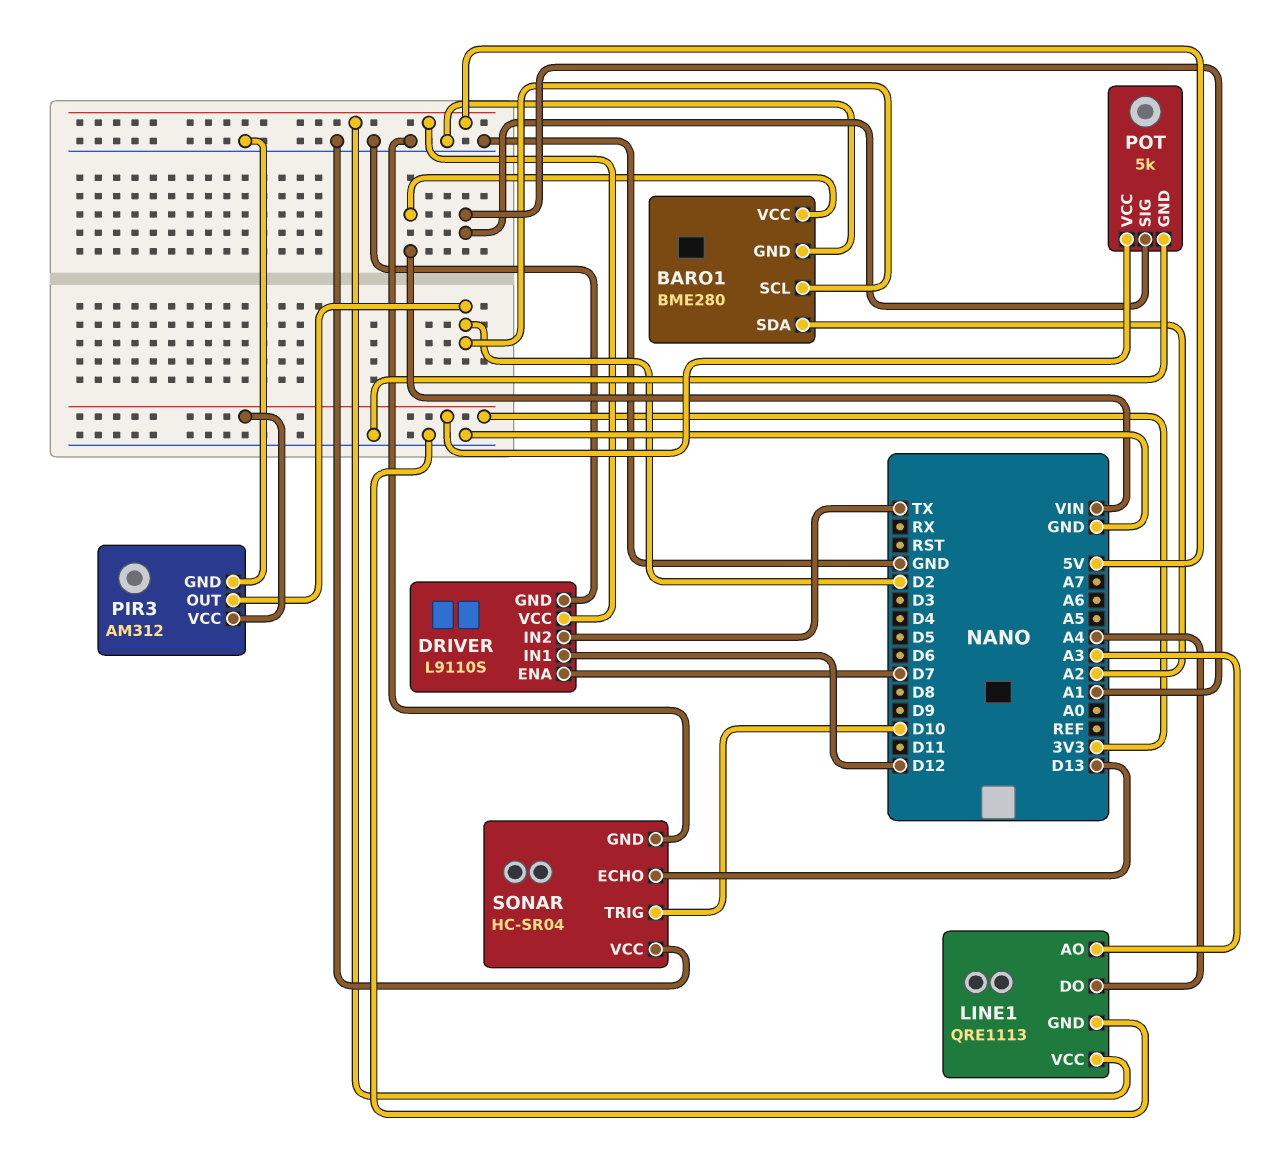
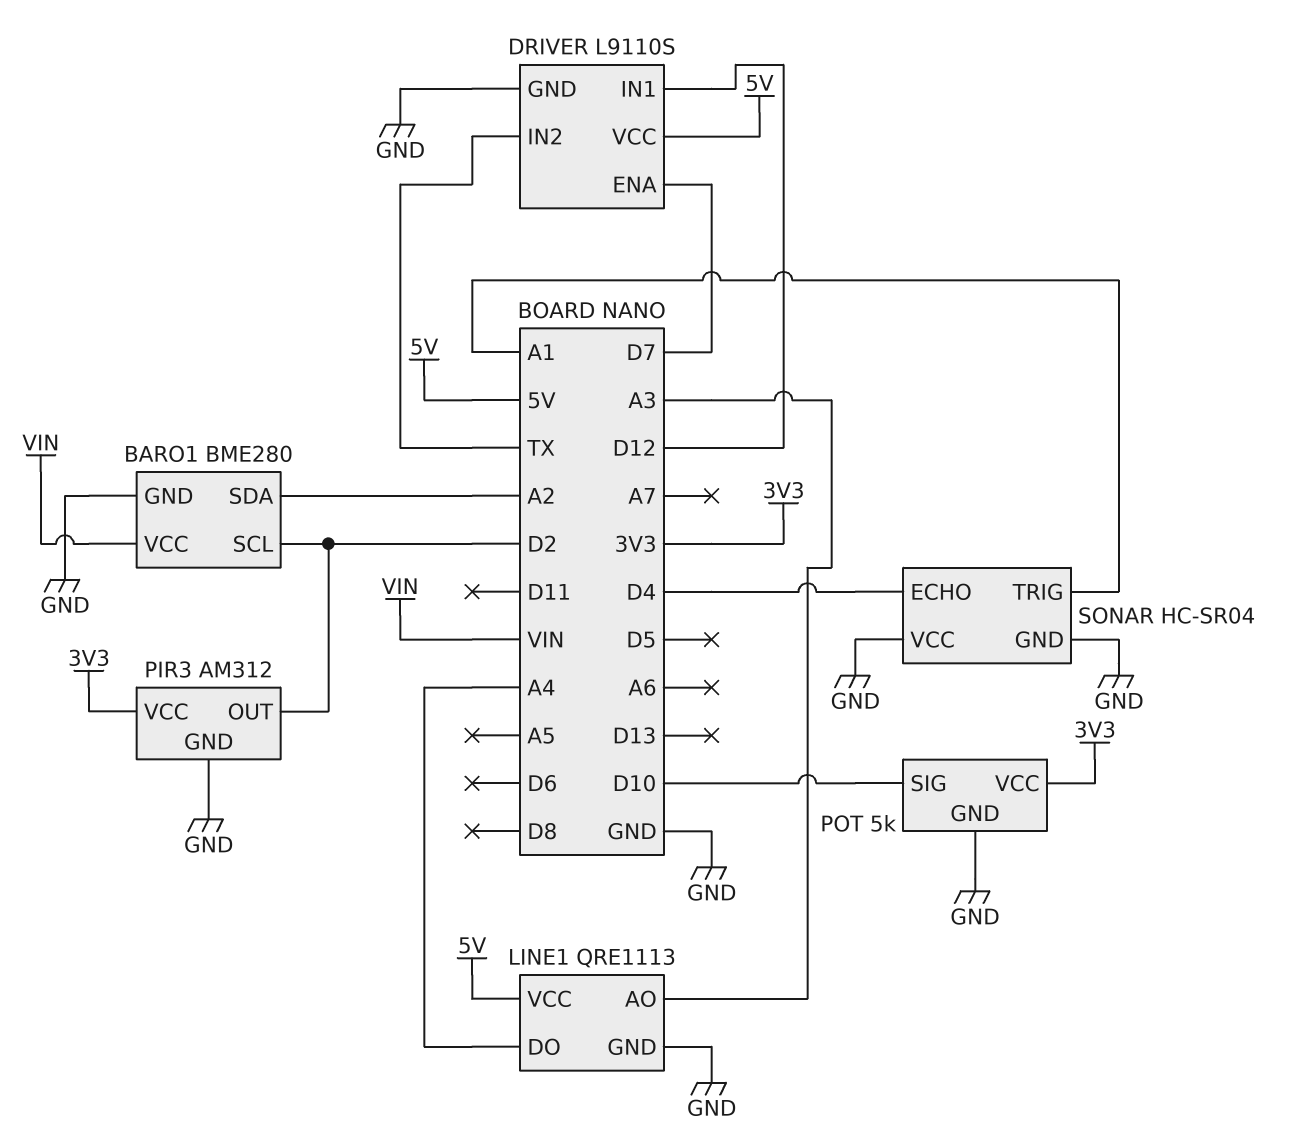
POT pin SIG: A1 -> D10
SONAR pin ECHO: D13 -> D4
SONAR pin TRIG: D10 -> A1

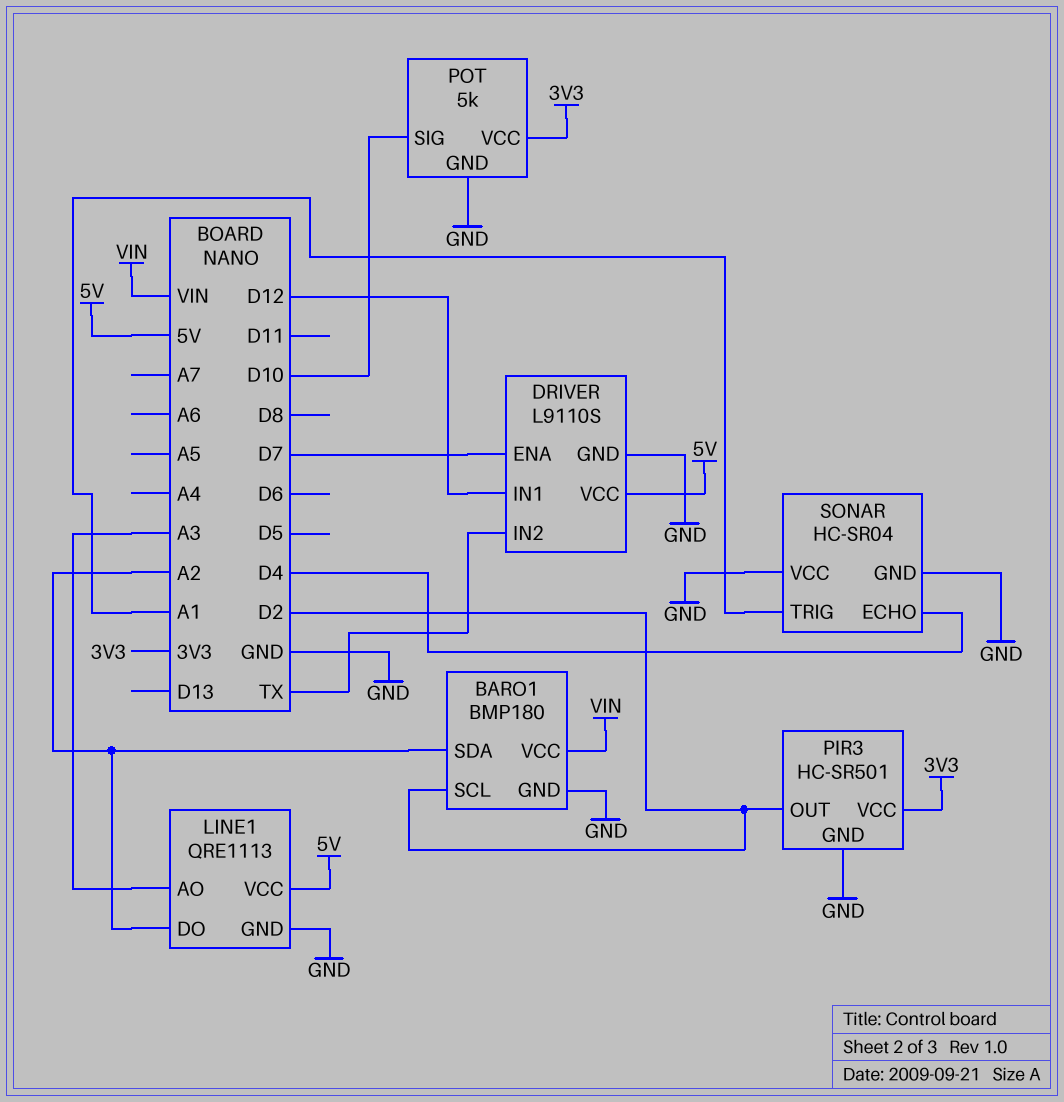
BARO1: BME280 -> BMP180
LINE1 pin DO: A4 -> A2
PIR3: AM312 -> HC-SR501

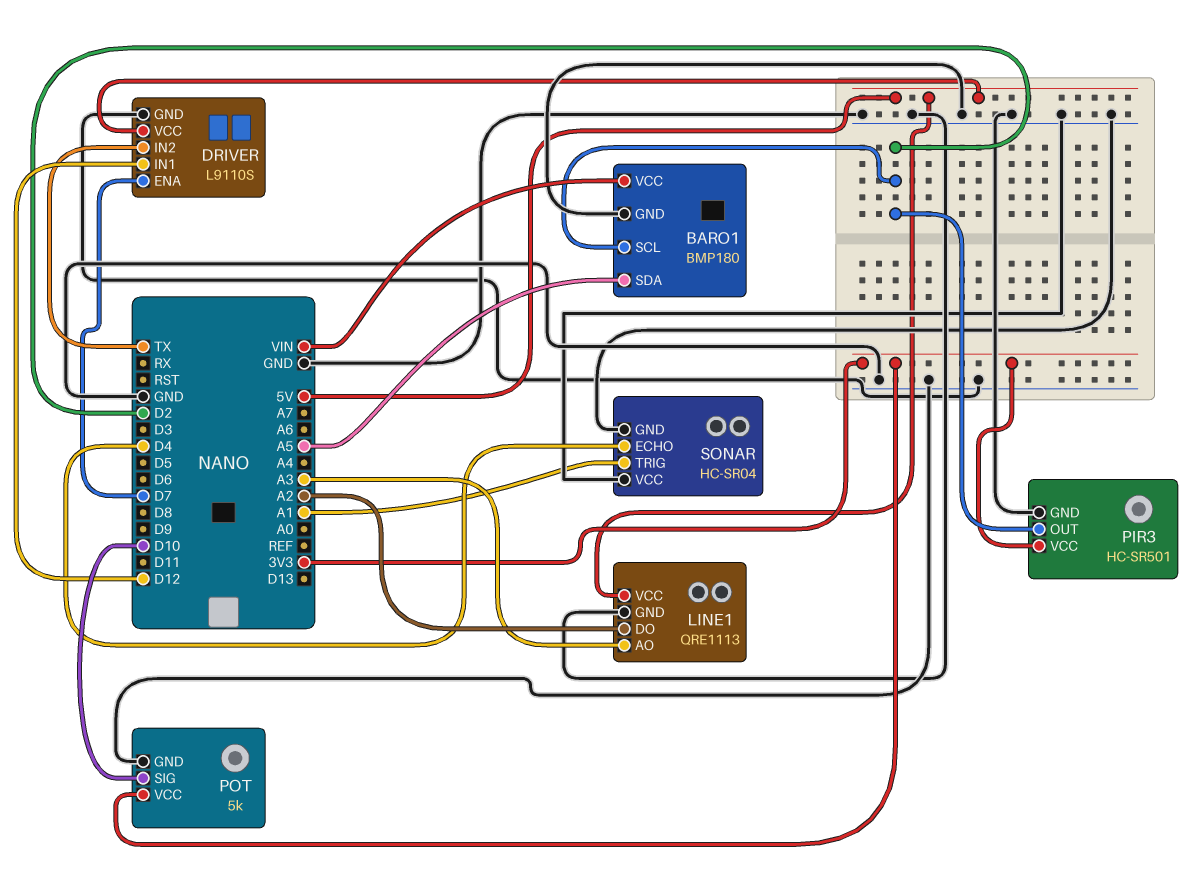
BARO1 pin SDA: A2 -> A5

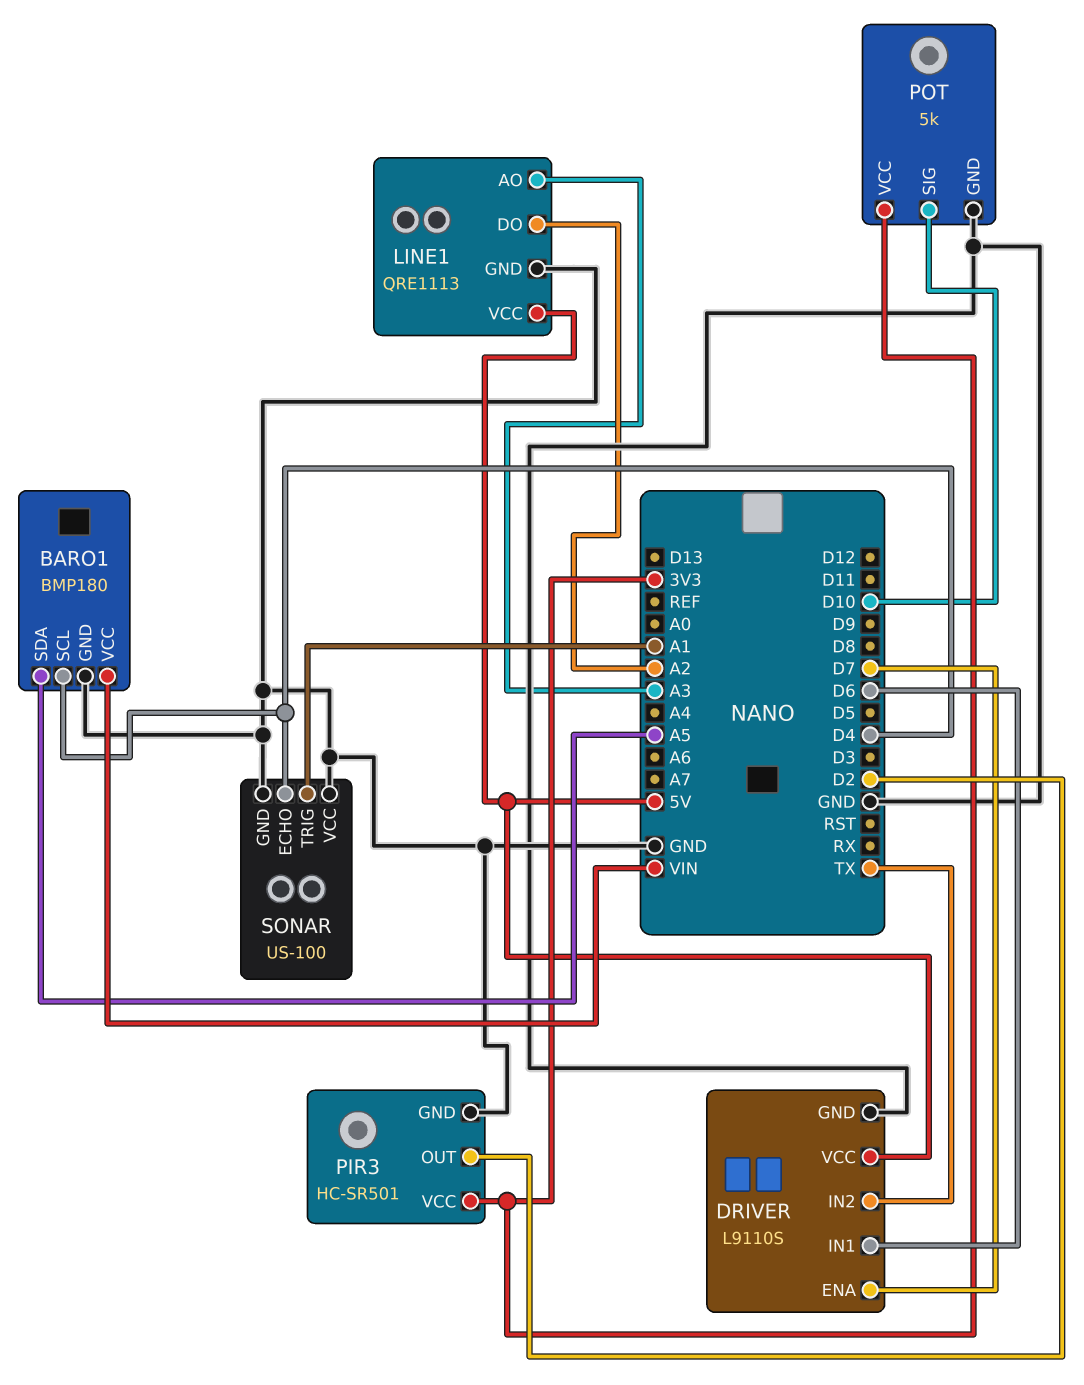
BARO1 pin SCL: D2 -> D4
DRIVER pin IN1: D12 -> D6
SONAR: HC-SR04 -> US-100

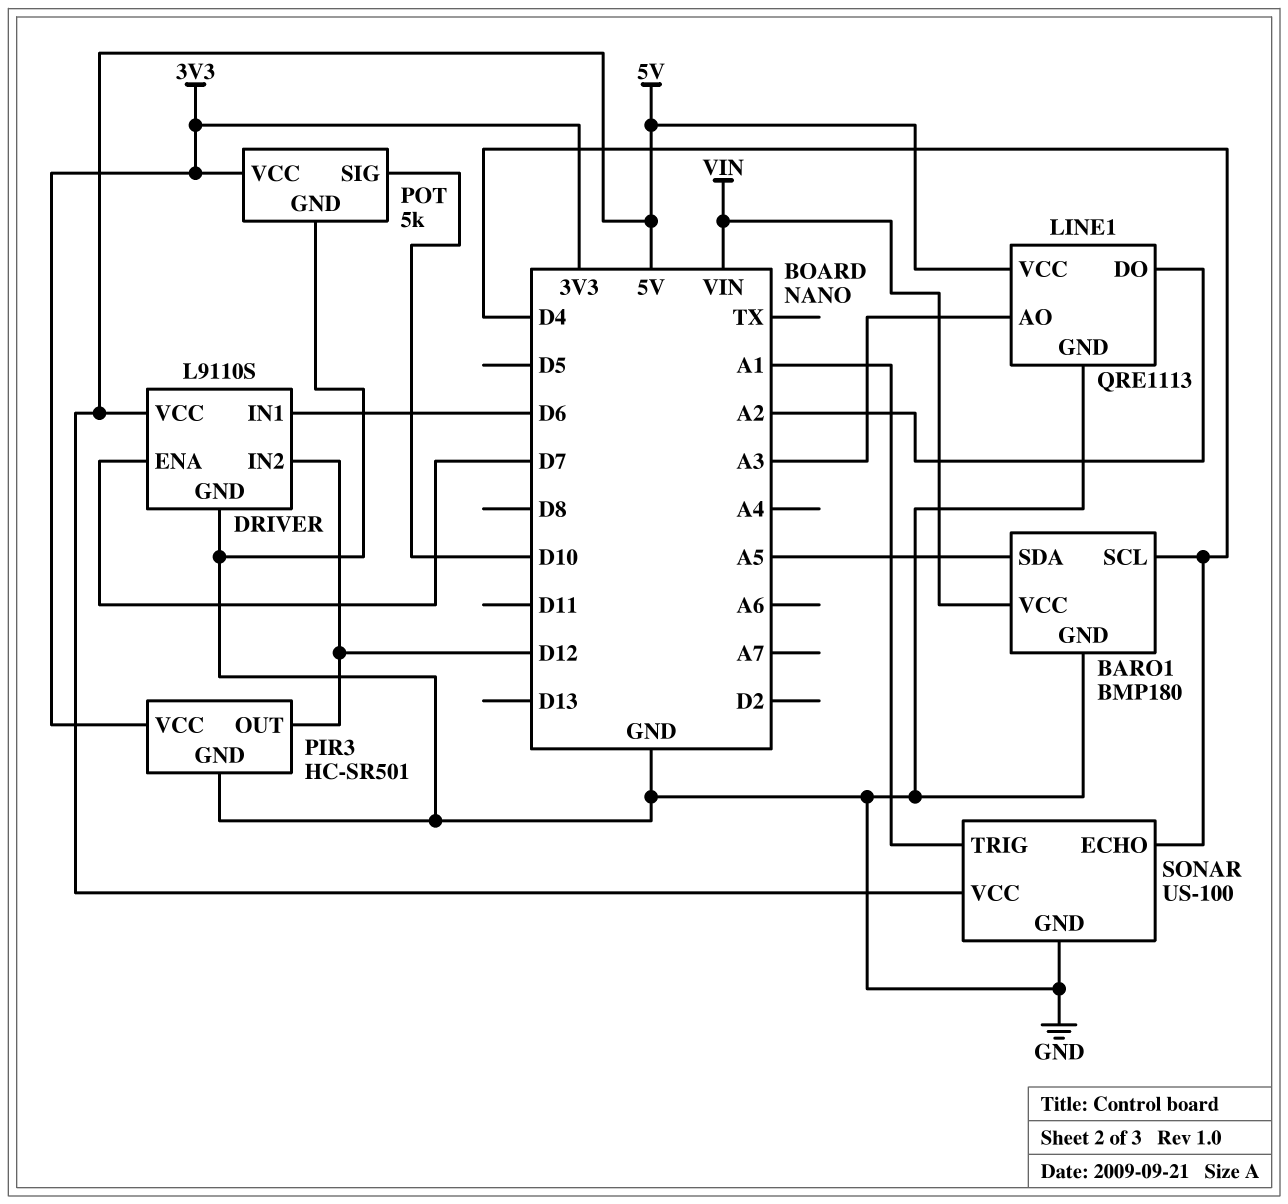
DRIVER pin IN2: TX -> D12
PIR3 pin OUT: D2 -> D12
SONAR pin VCC: GND -> 5V

